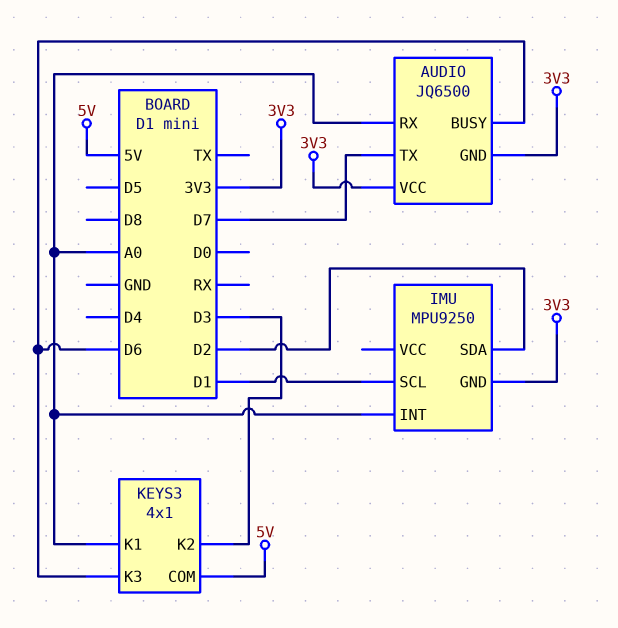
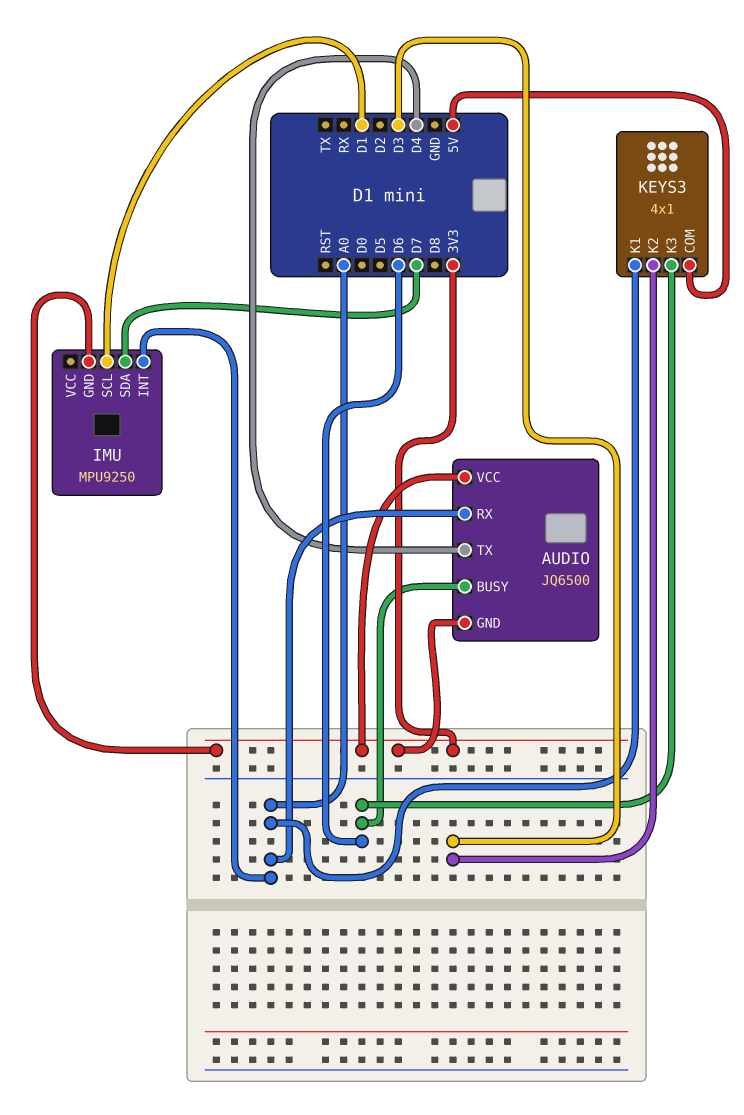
AUDIO pin TX: D7 -> D4
IMU pin SDA: D2 -> D7

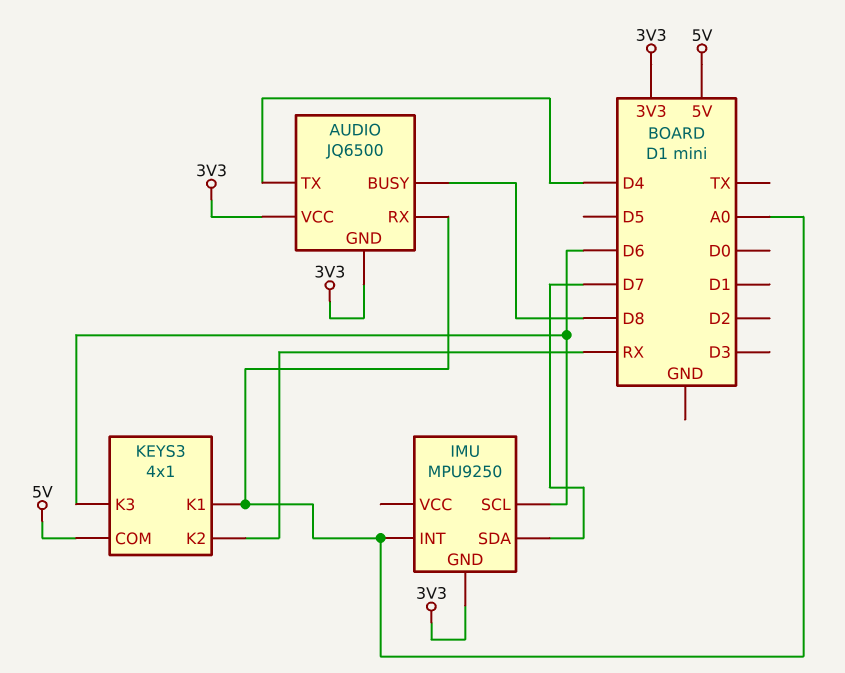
AUDIO pin BUSY: D6 -> D8
IMU pin SCL: D1 -> D6
KEYS3 pin K2: D3 -> RX

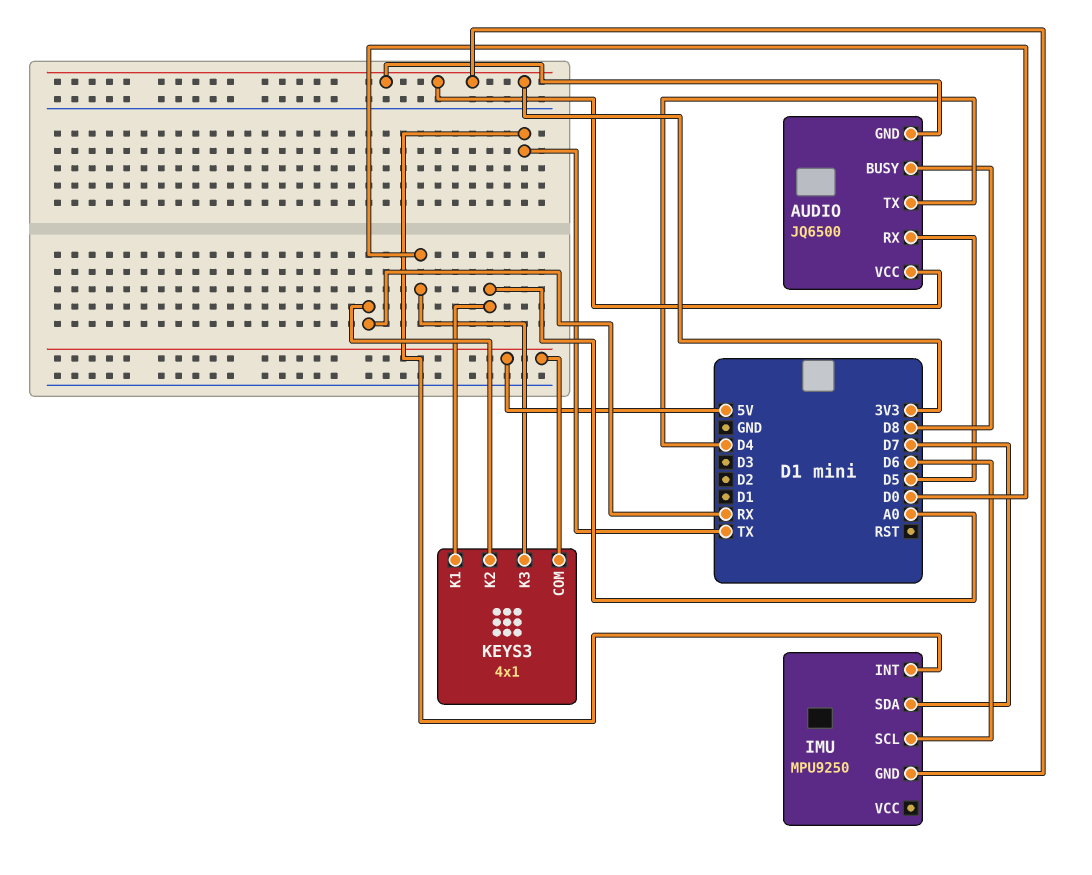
AUDIO pin RX: A0 -> D5
IMU pin INT: A0 -> TX
KEYS3 pin K3: D6 -> D0

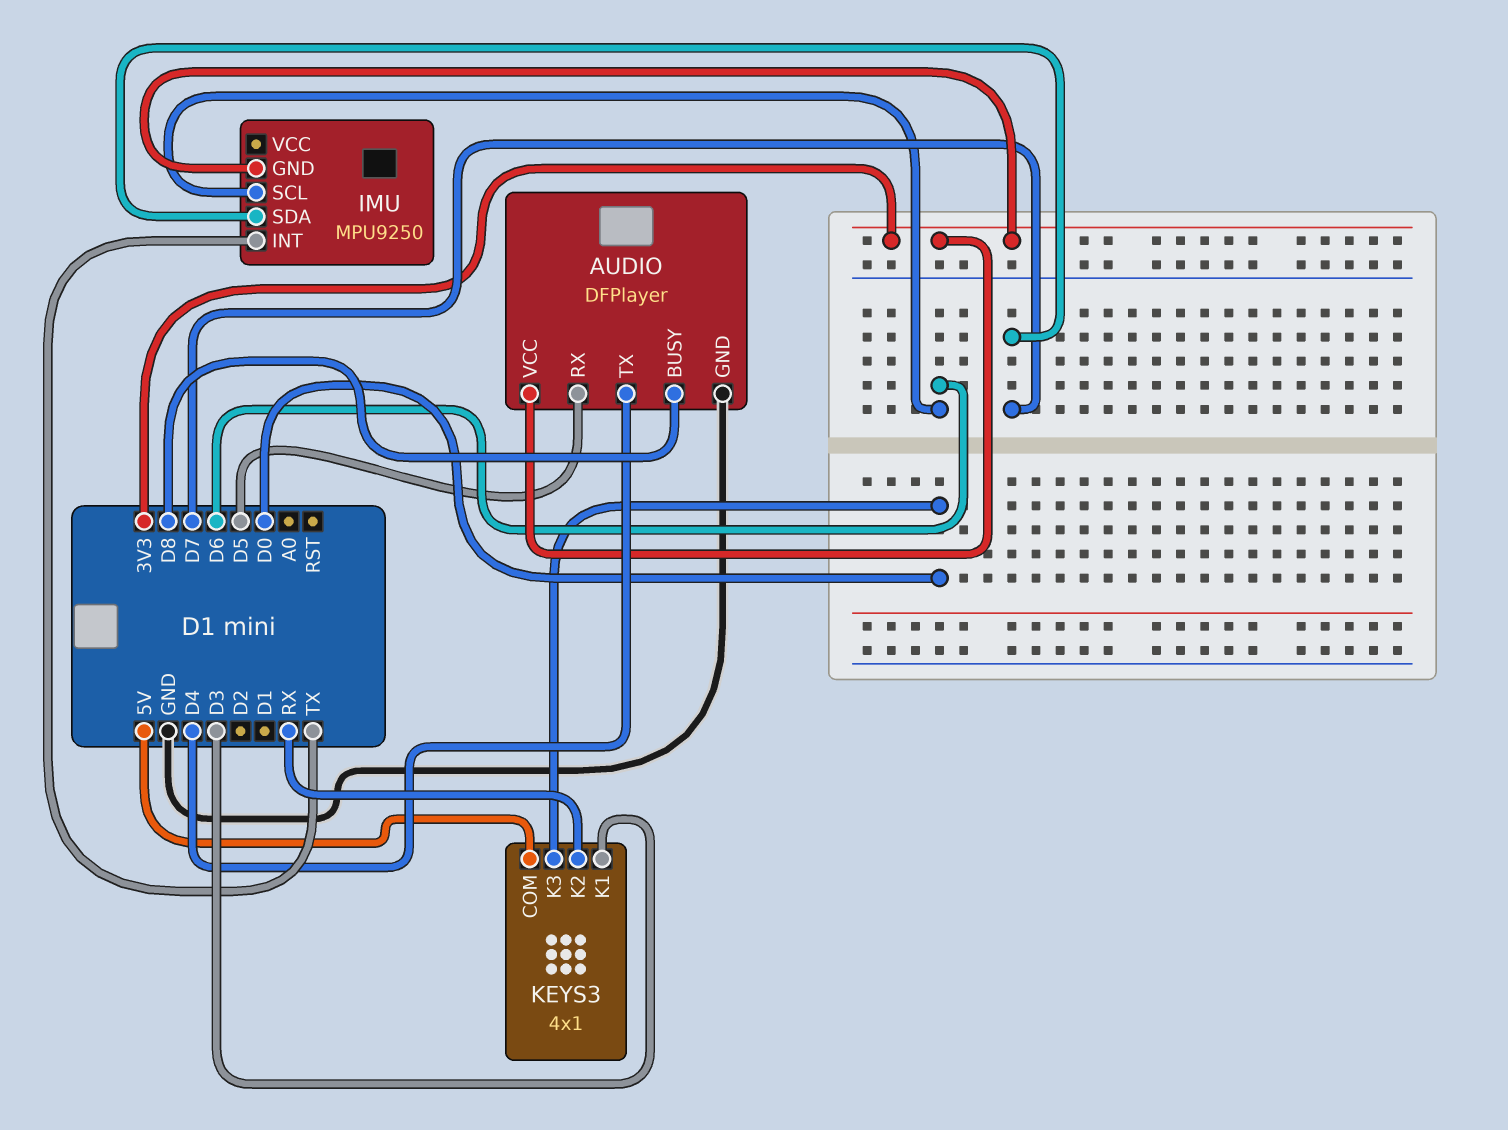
AUDIO: JQ6500 -> DFPlayer
AUDIO pin GND: 3V3 -> GND
KEYS3 pin K1: A0 -> D3

